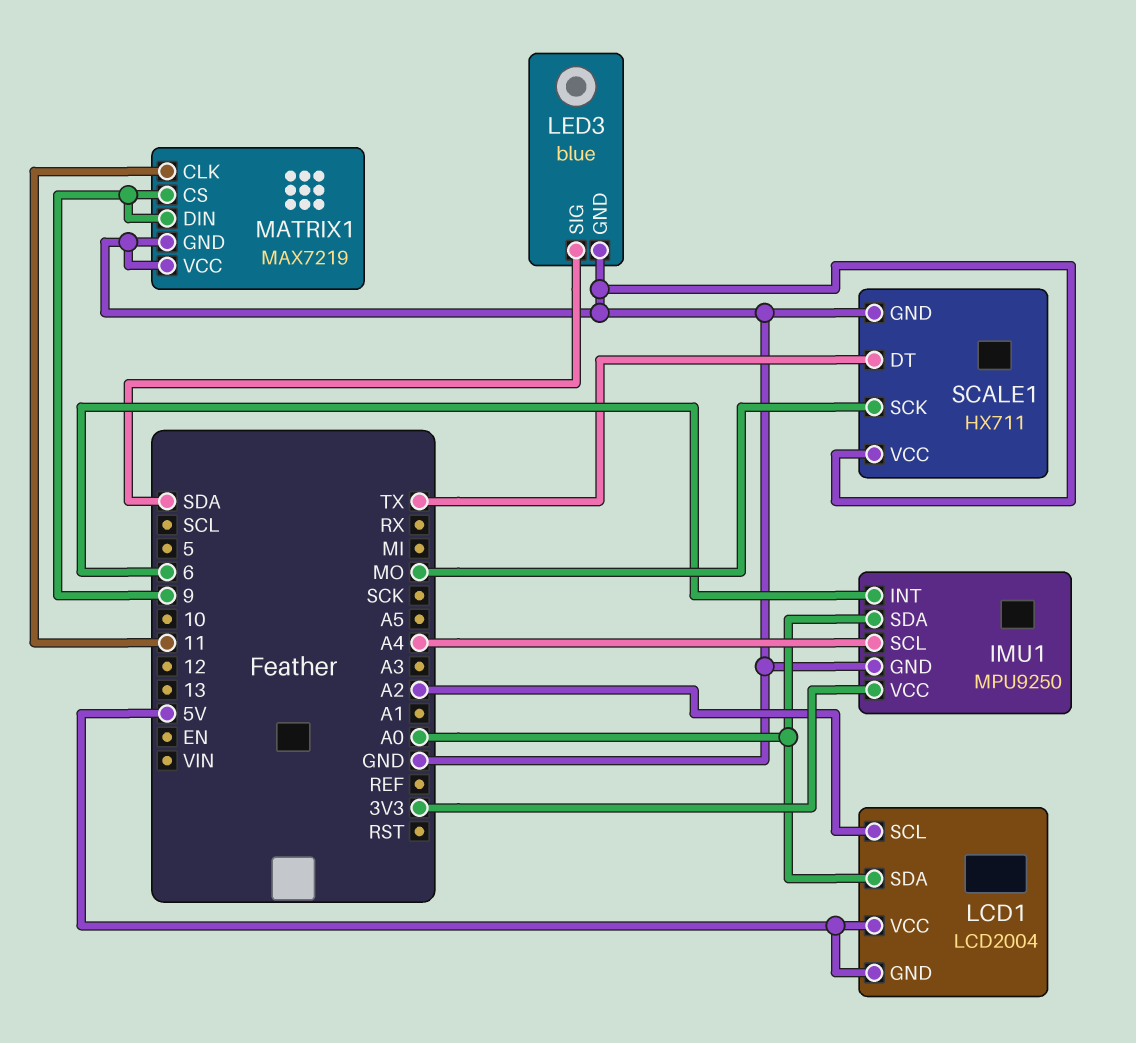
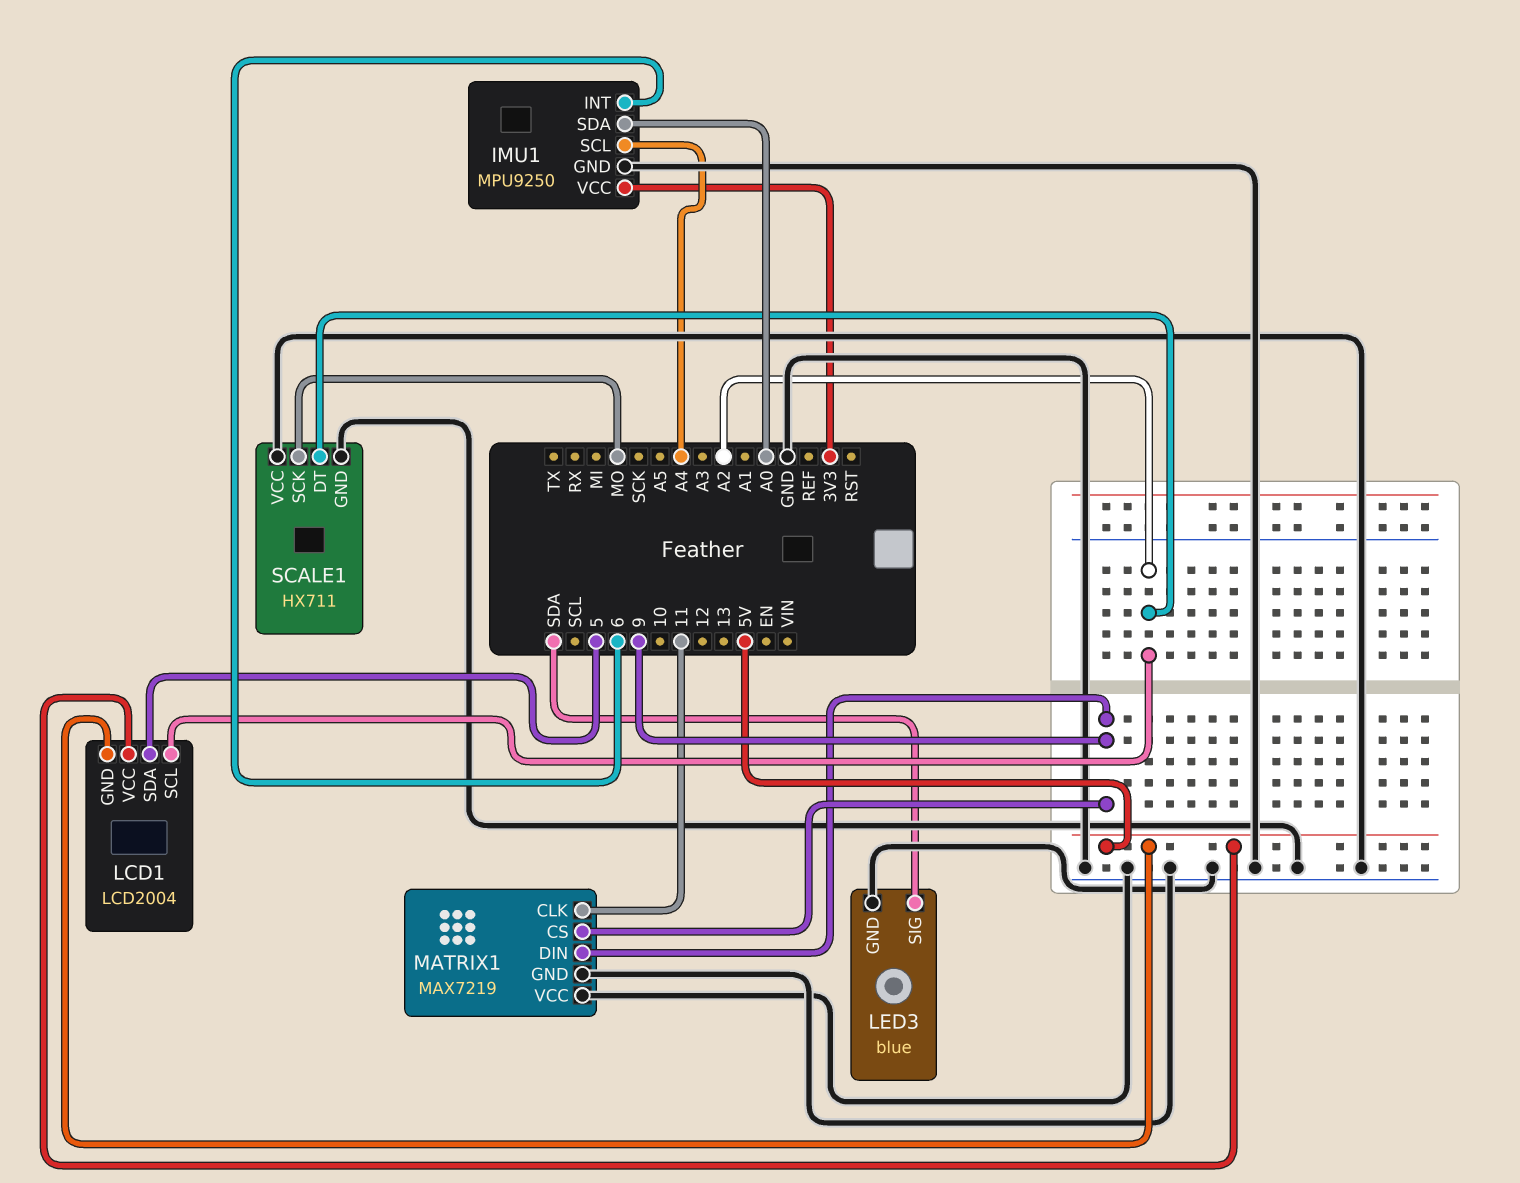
LCD1 pin SDA: A0 -> 5
SCALE1 pin DT: TX -> A2

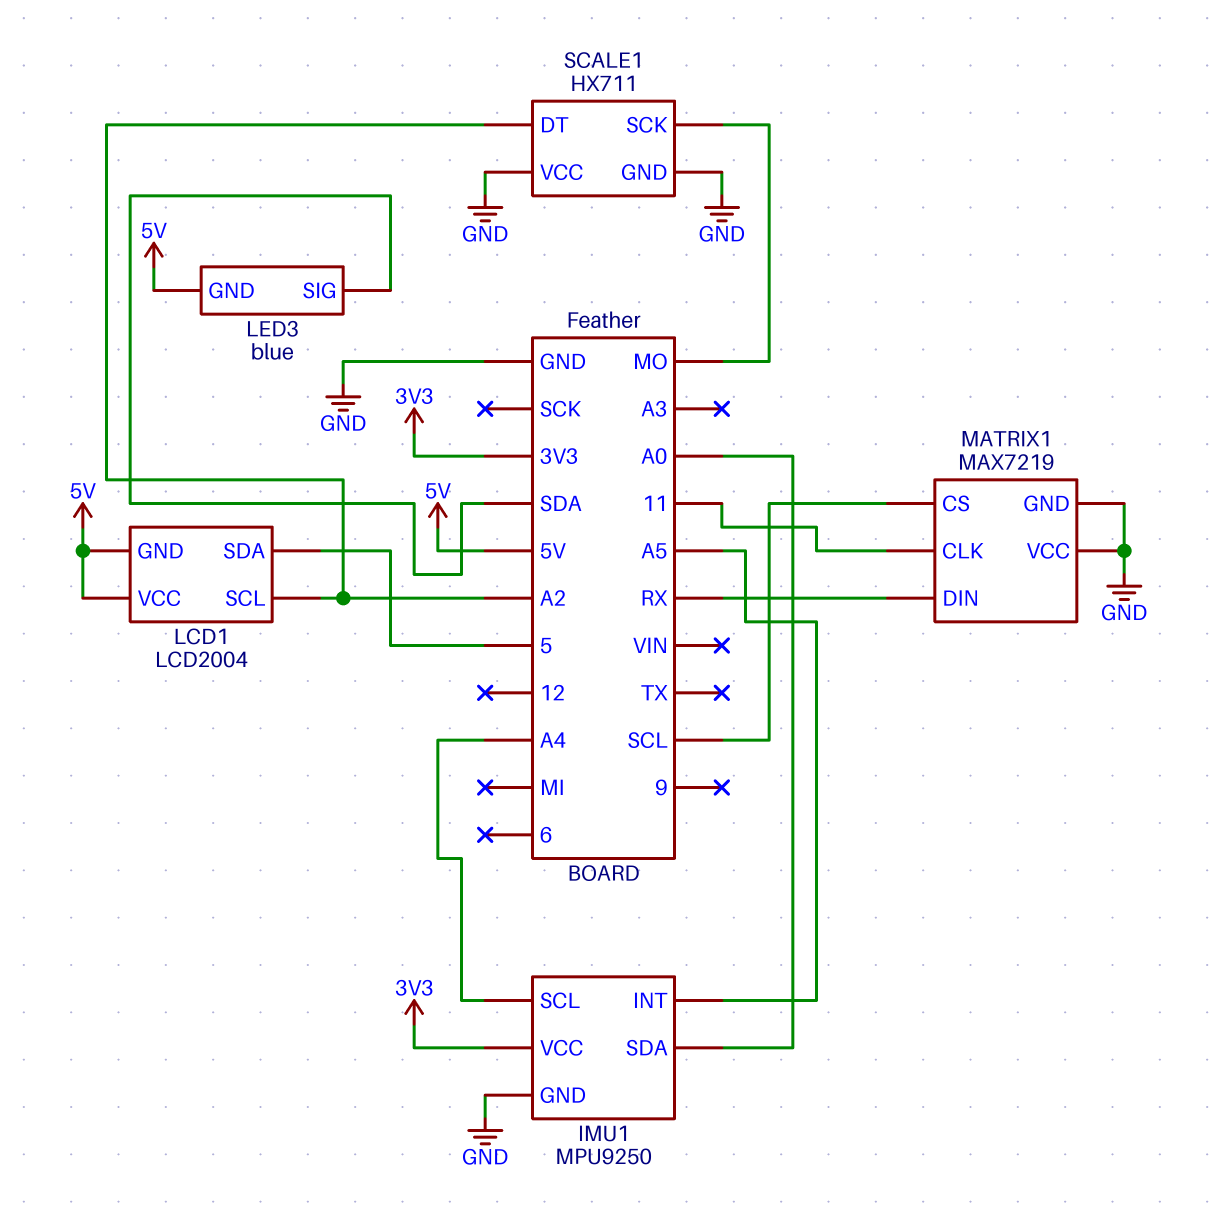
IMU1 pin INT: 6 -> A5
LED3 pin GND: GND -> 5V
MATRIX1 pin CS: 9 -> SCL
MATRIX1 pin DIN: 9 -> RX

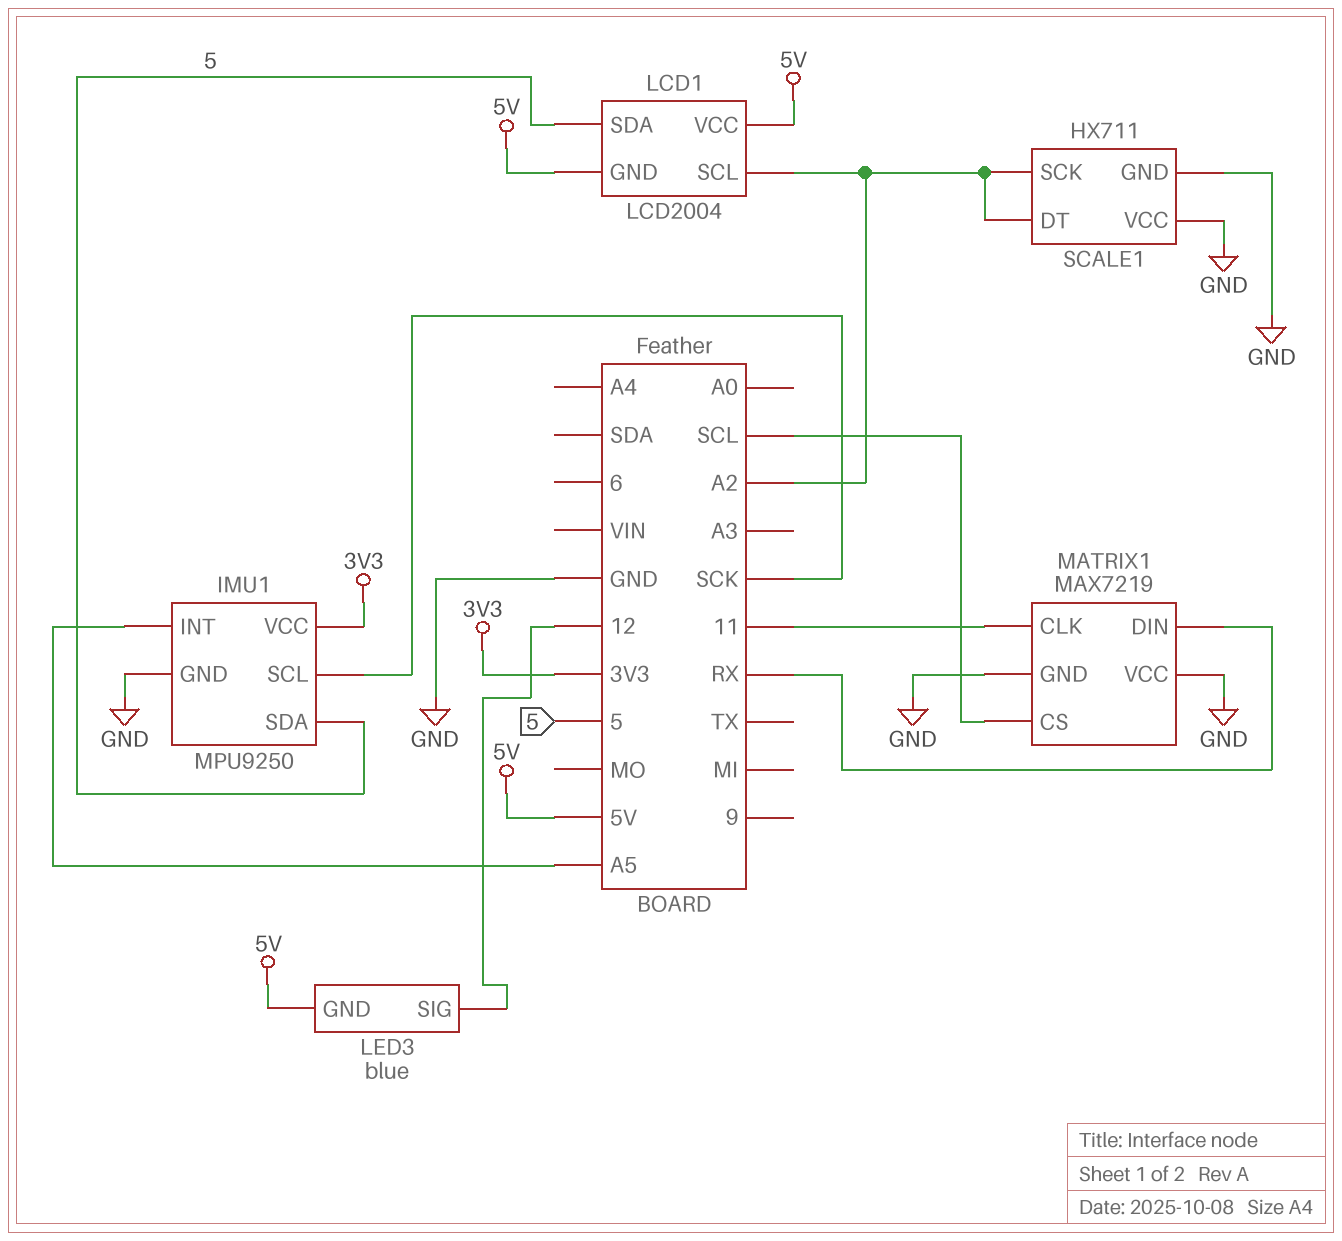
IMU1 pin SCL: A4 -> SCK
IMU1 pin SDA: A0 -> 5
LED3 pin SIG: SDA -> 12
SCALE1 pin SCK: MO -> A2

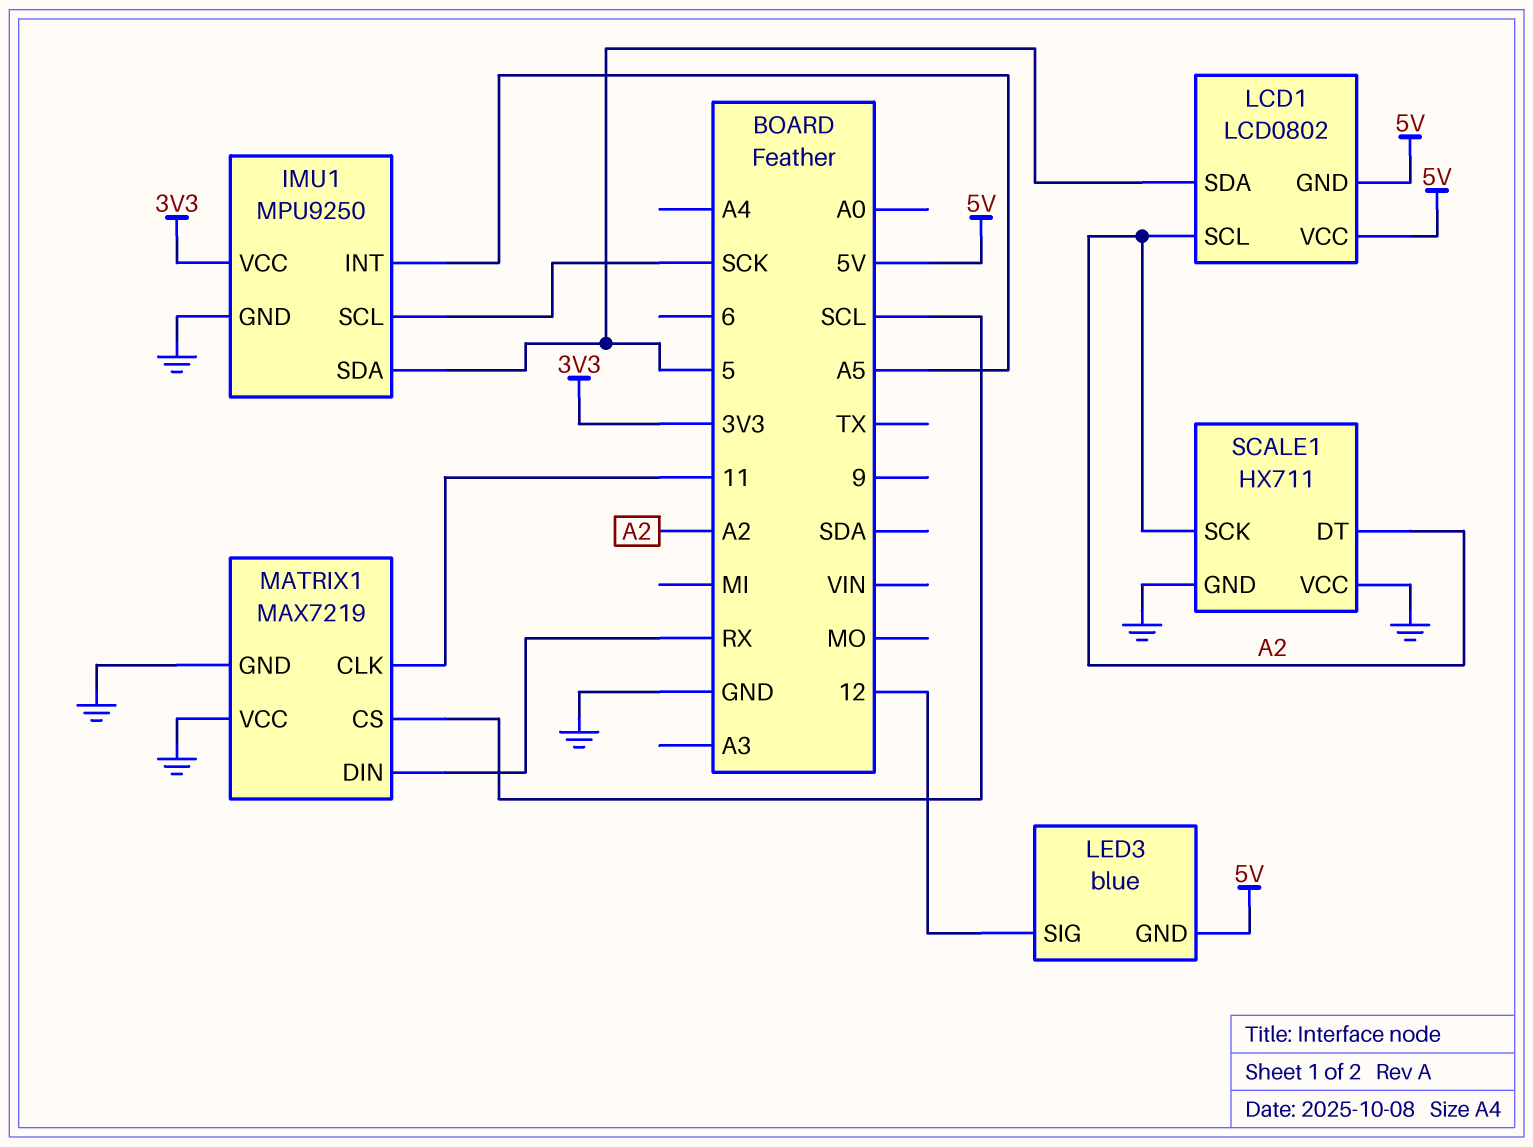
LCD1: LCD2004 -> LCD0802

